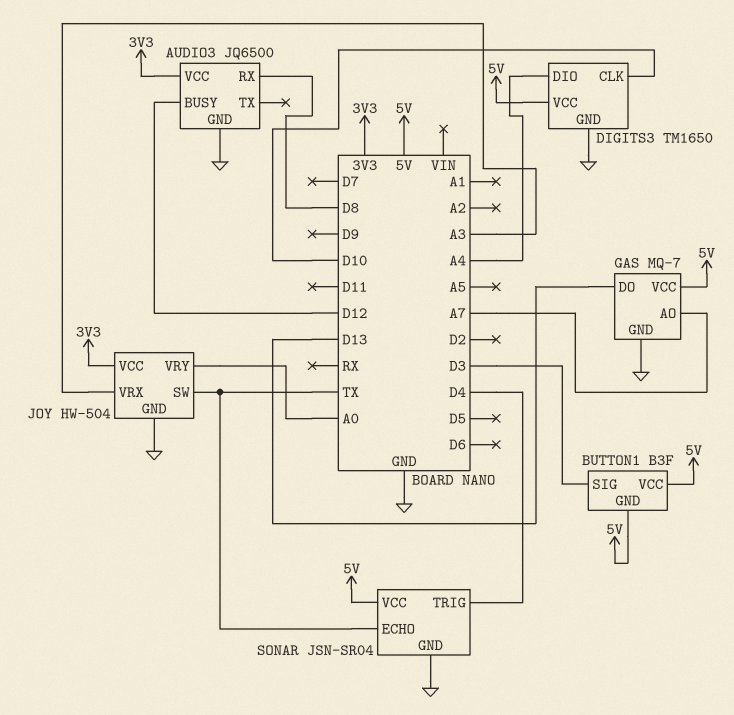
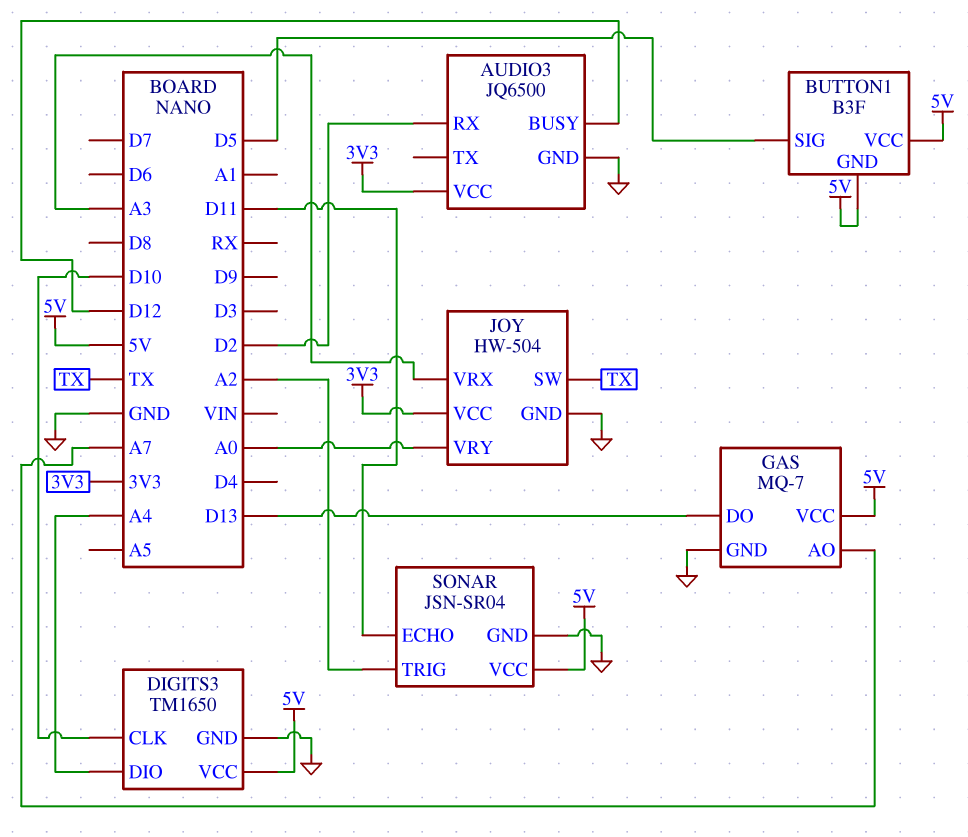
AUDIO3 pin RX: D8 -> D2
BUTTON1 pin SIG: D3 -> D5
SONAR pin ECHO: TX -> D11
SONAR pin TRIG: D4 -> A2

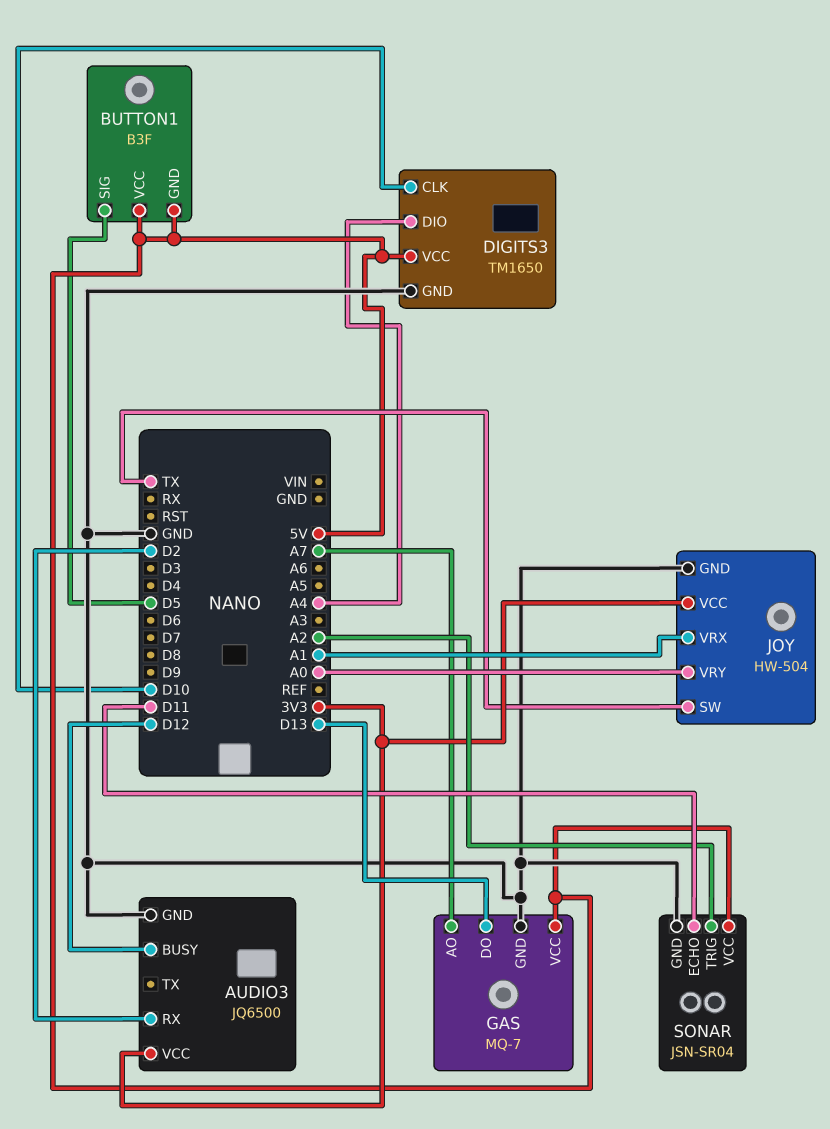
JOY pin VRX: A3 -> A1

